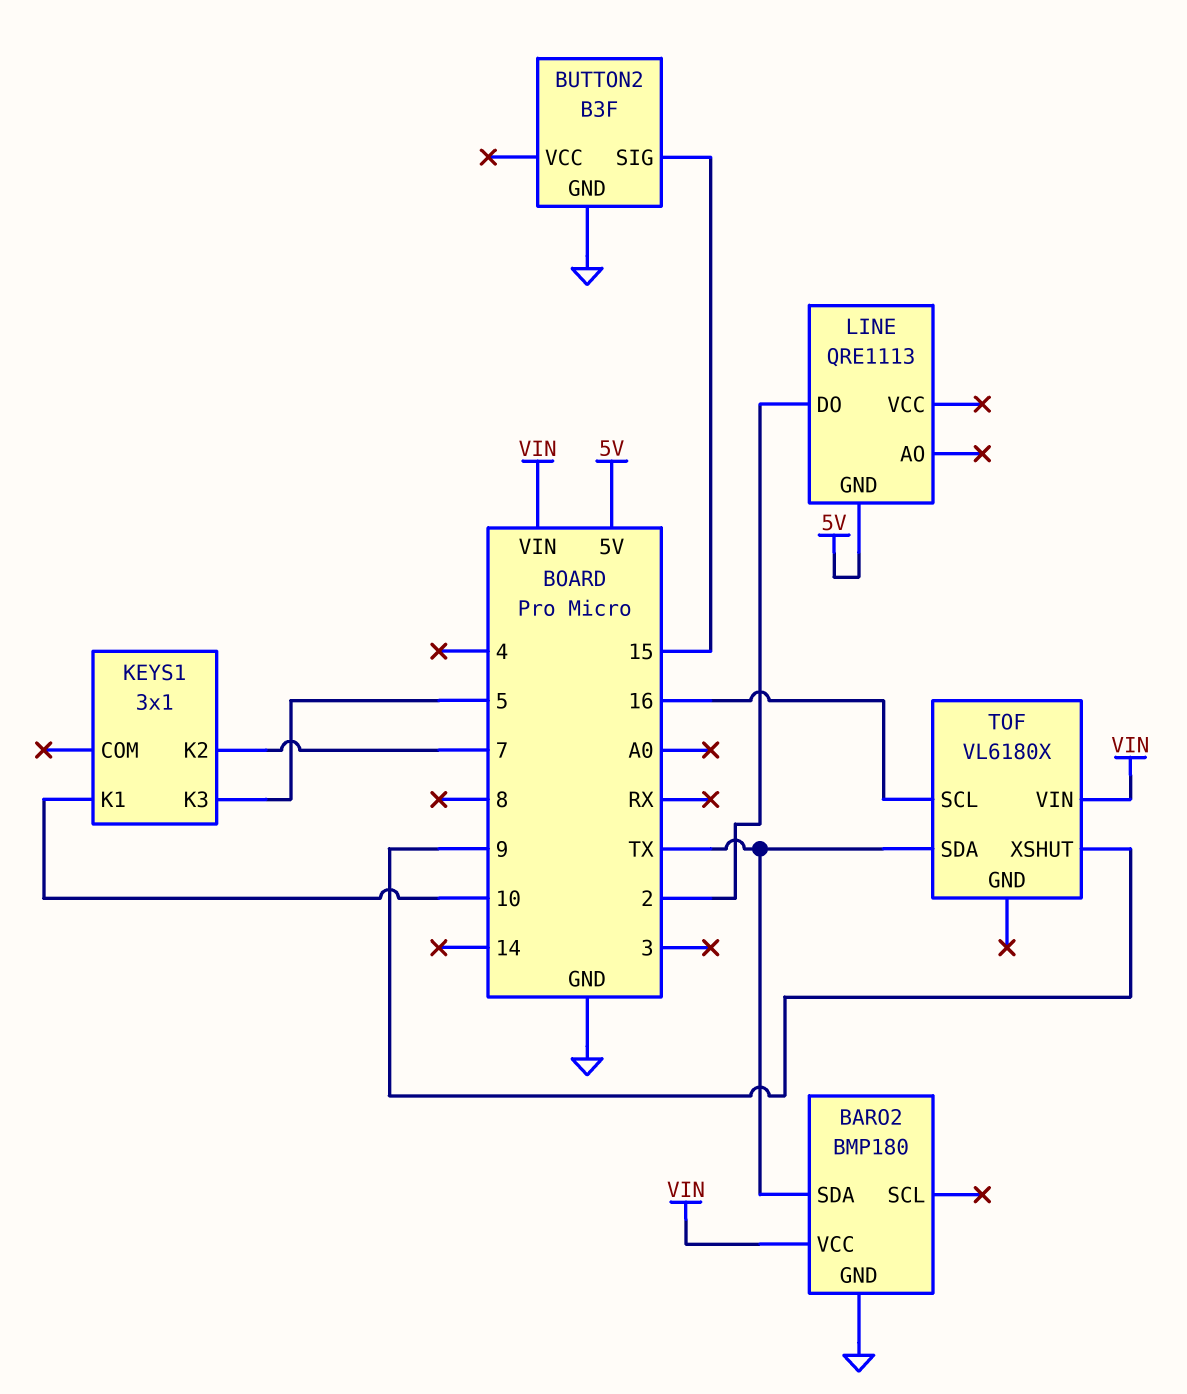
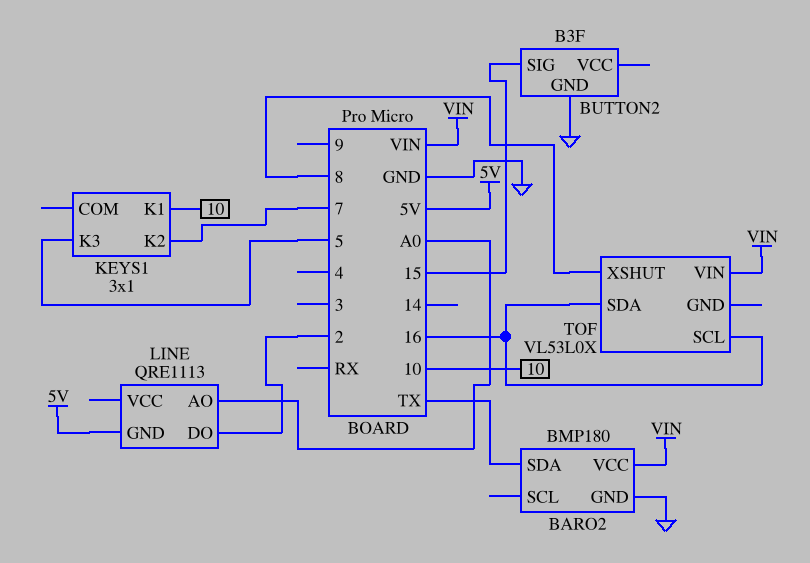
LINE pin AO: none -> A0
TOF: VL6180X -> VL53L0X
TOF pin SDA: TX -> 16
TOF pin XSHUT: 9 -> 8

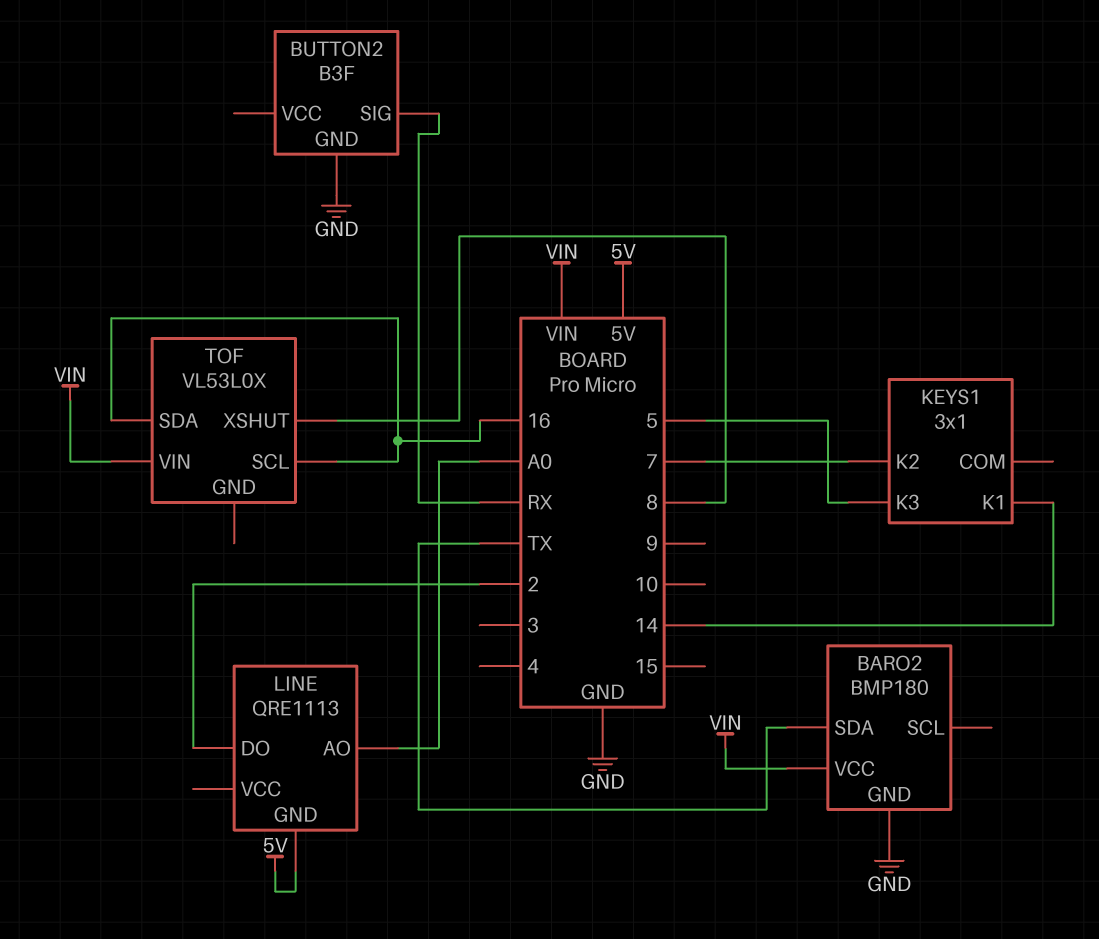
BUTTON2 pin SIG: 15 -> RX
KEYS1 pin K1: 10 -> 14

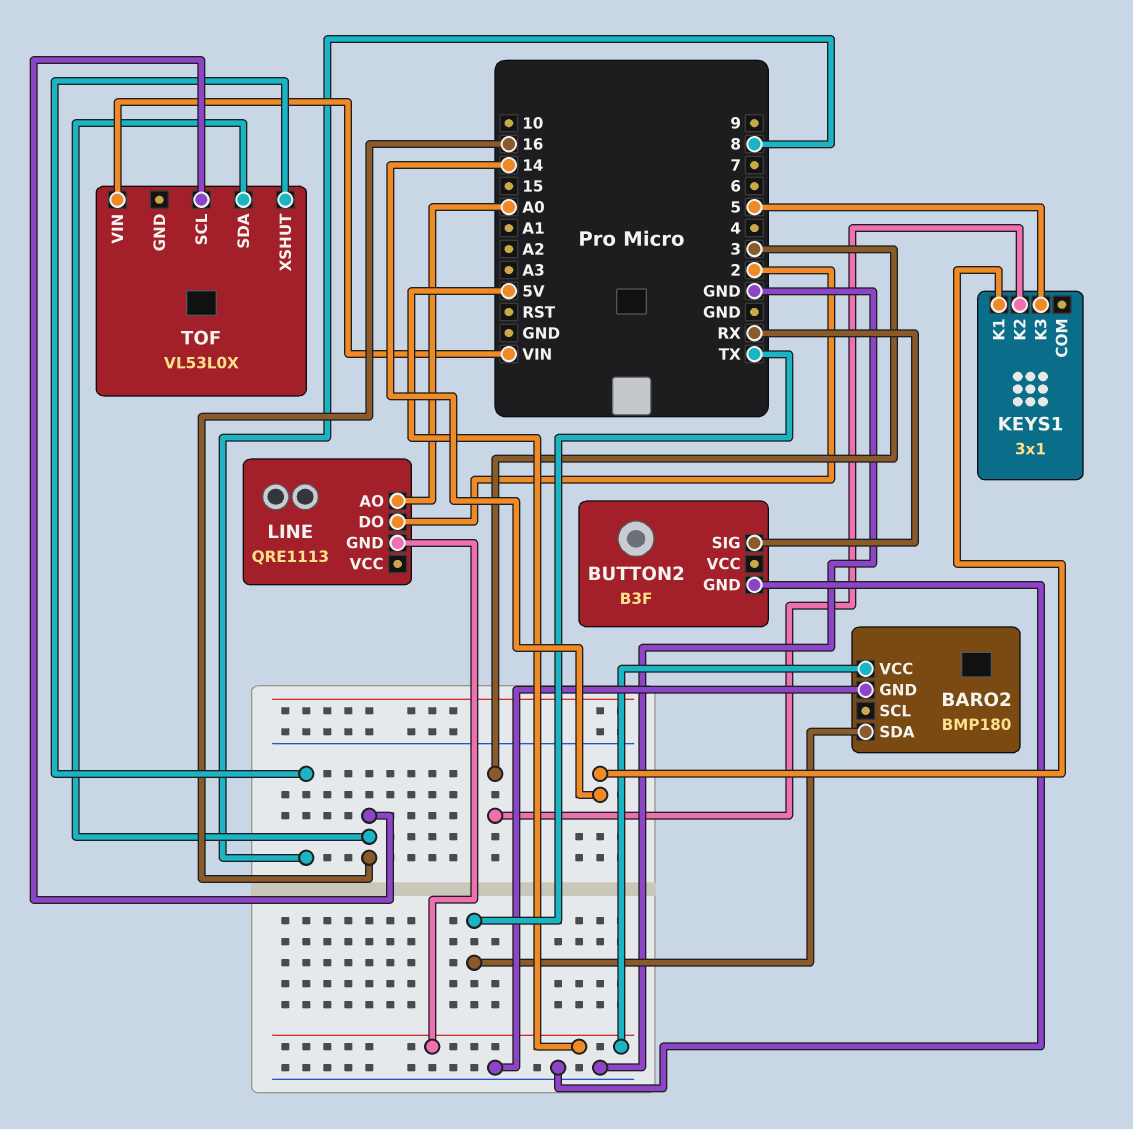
BARO2 pin VCC: VIN -> 5V
KEYS1 pin K2: 7 -> 3

